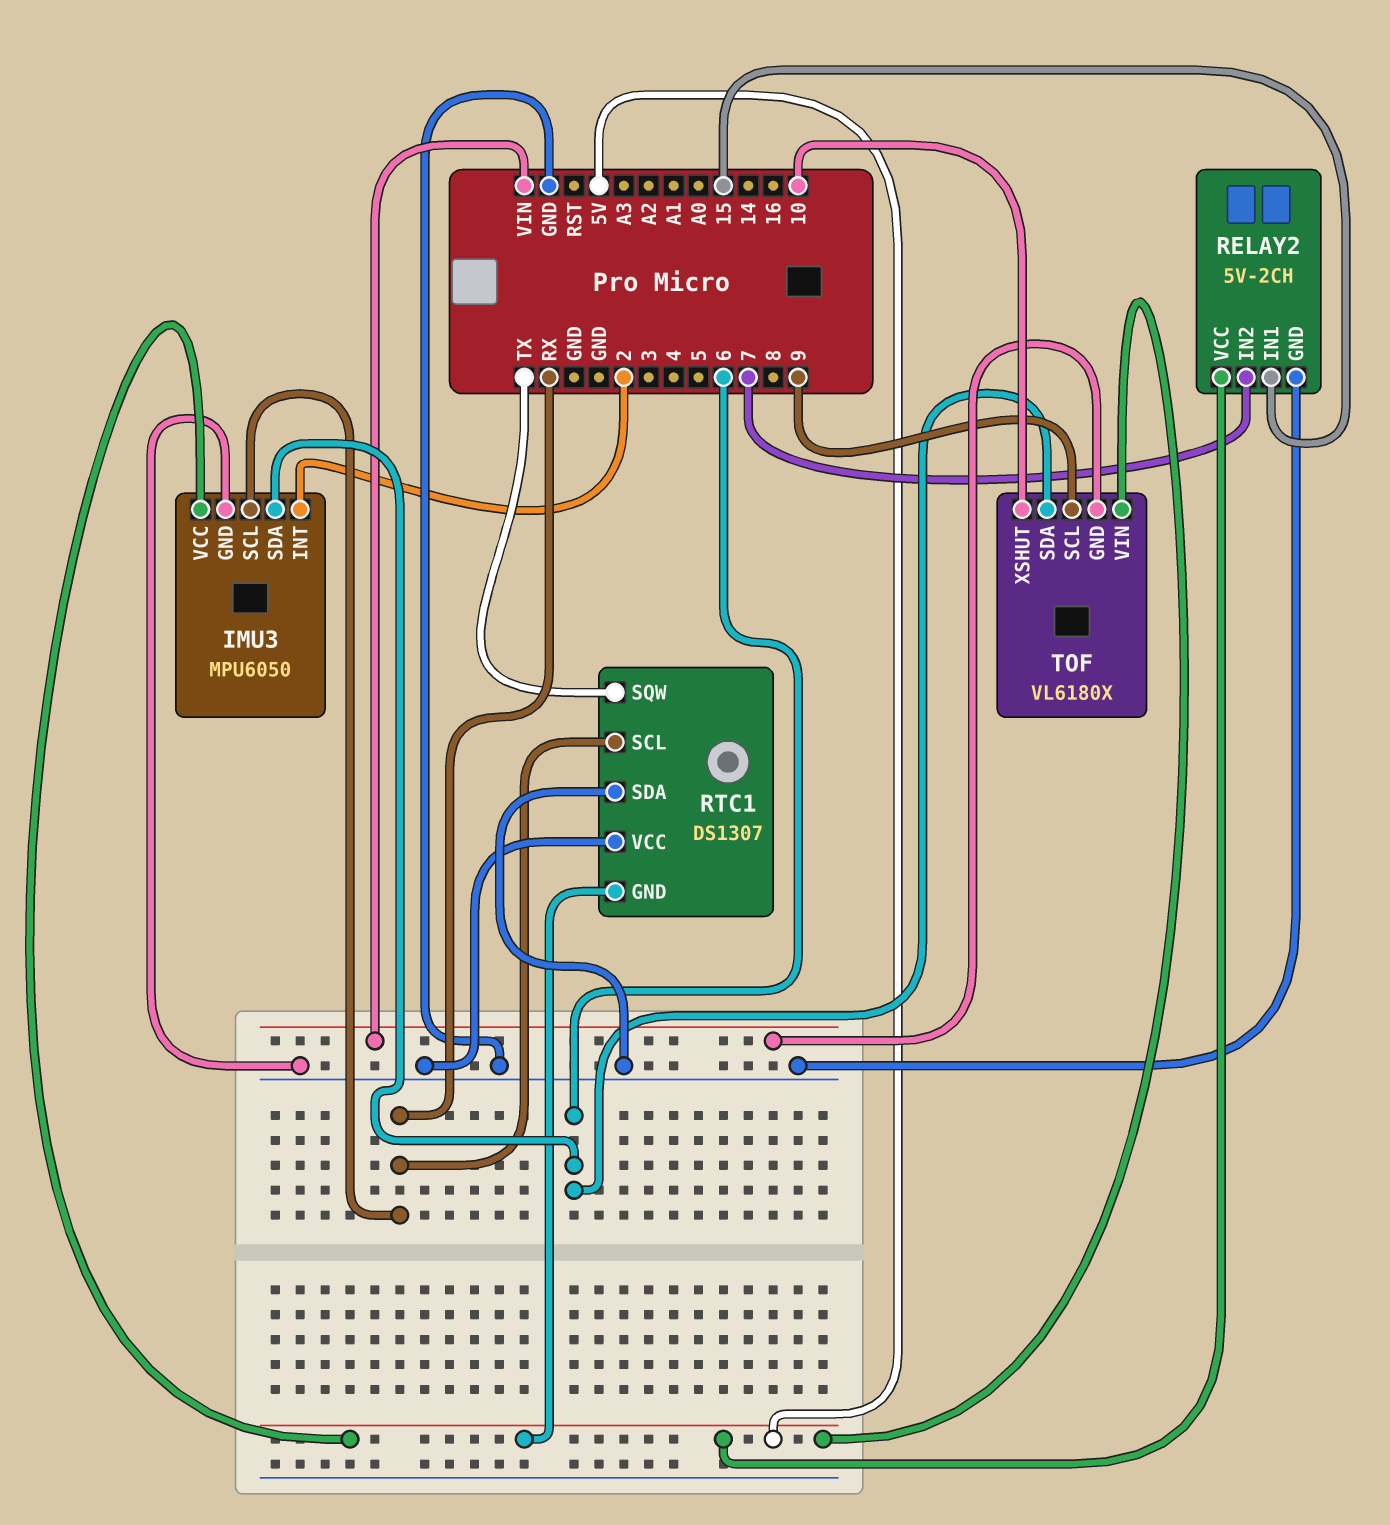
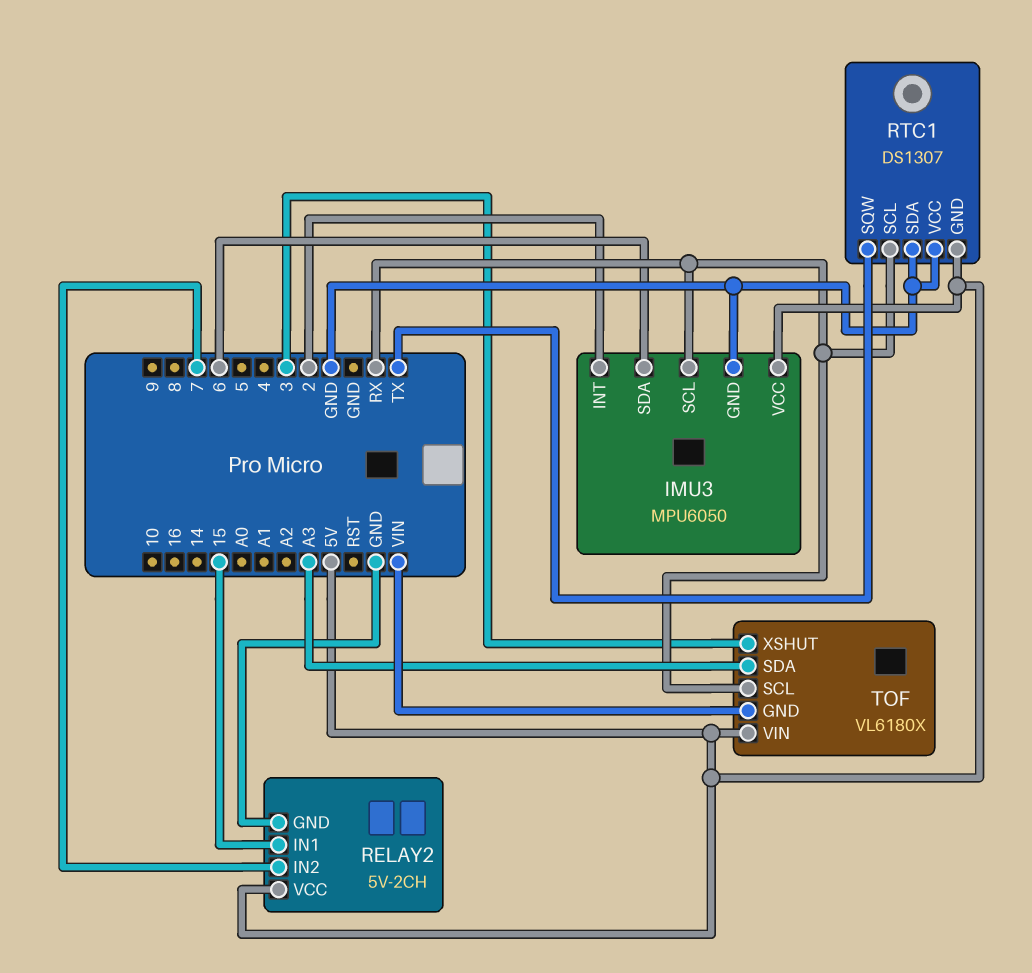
TOF pin SCL: 9 -> RX
TOF pin SDA: 6 -> A3
TOF pin XSHUT: 10 -> 3

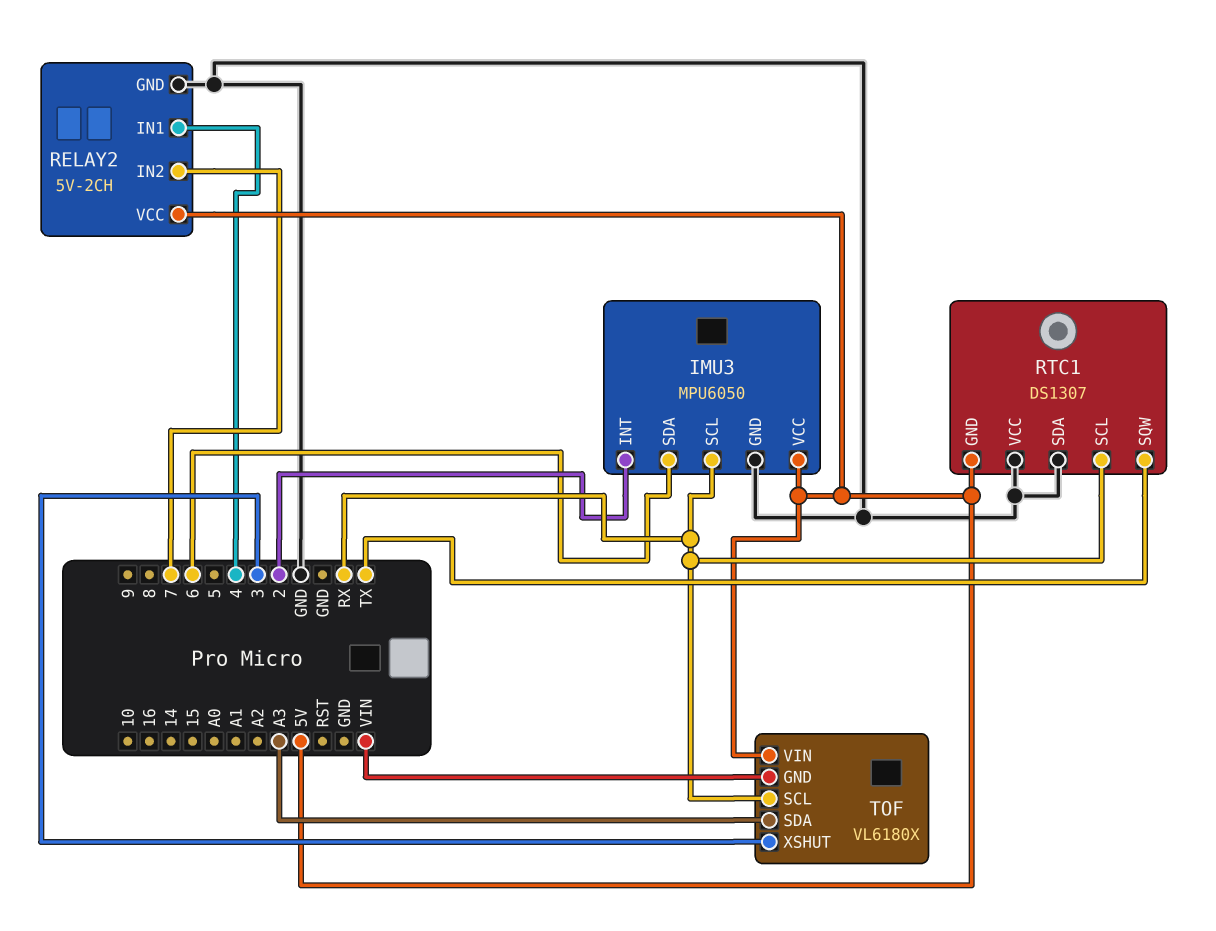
RELAY2 pin IN1: 15 -> 4

